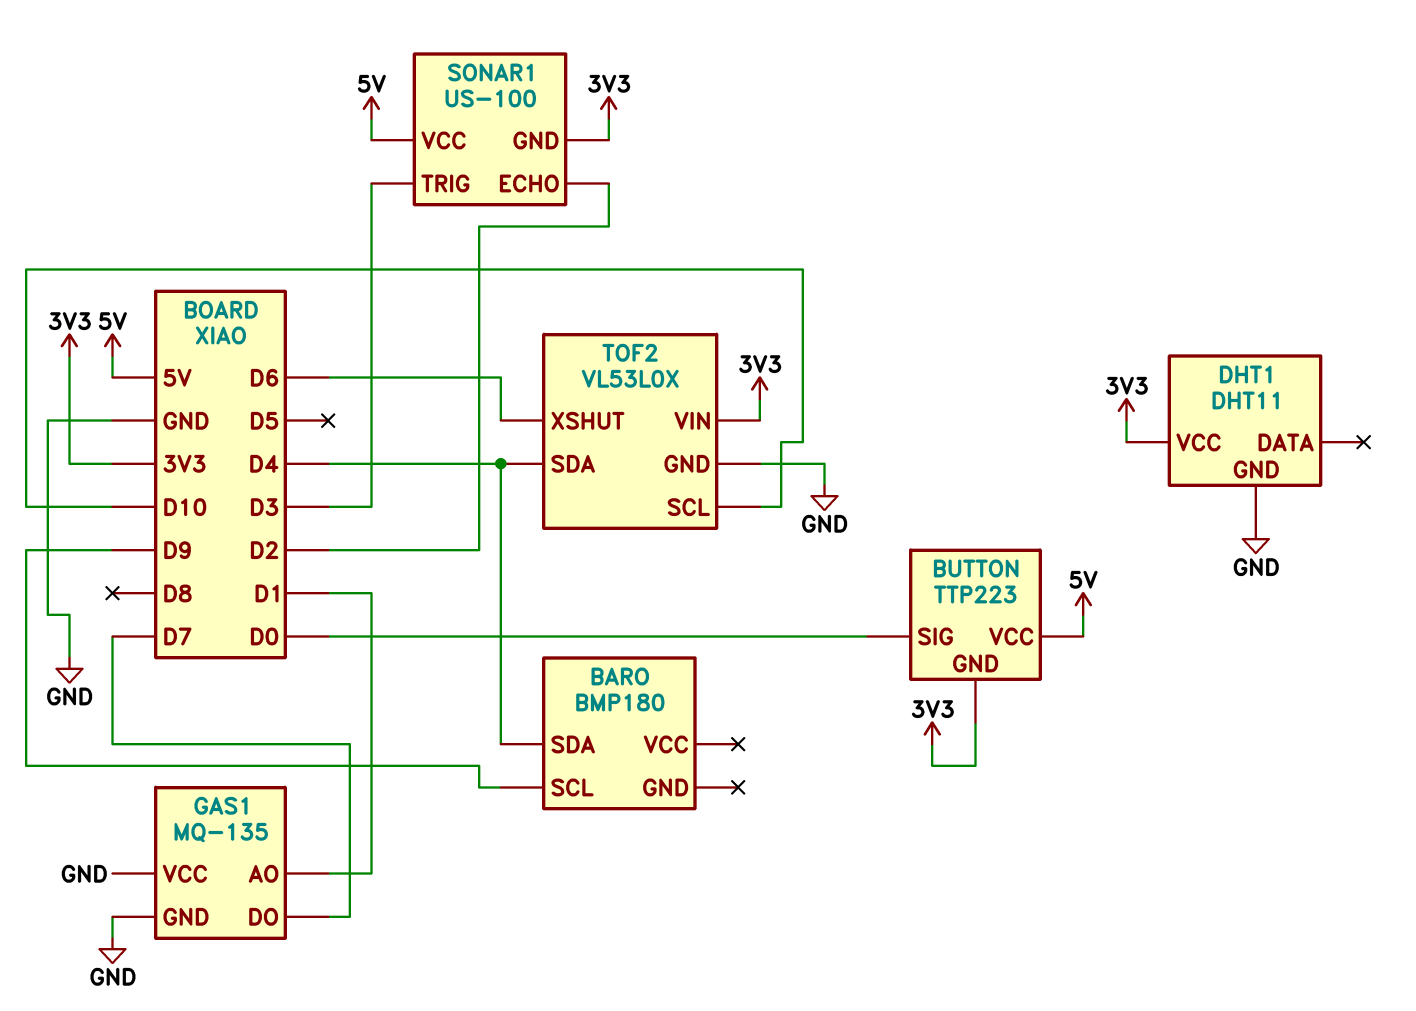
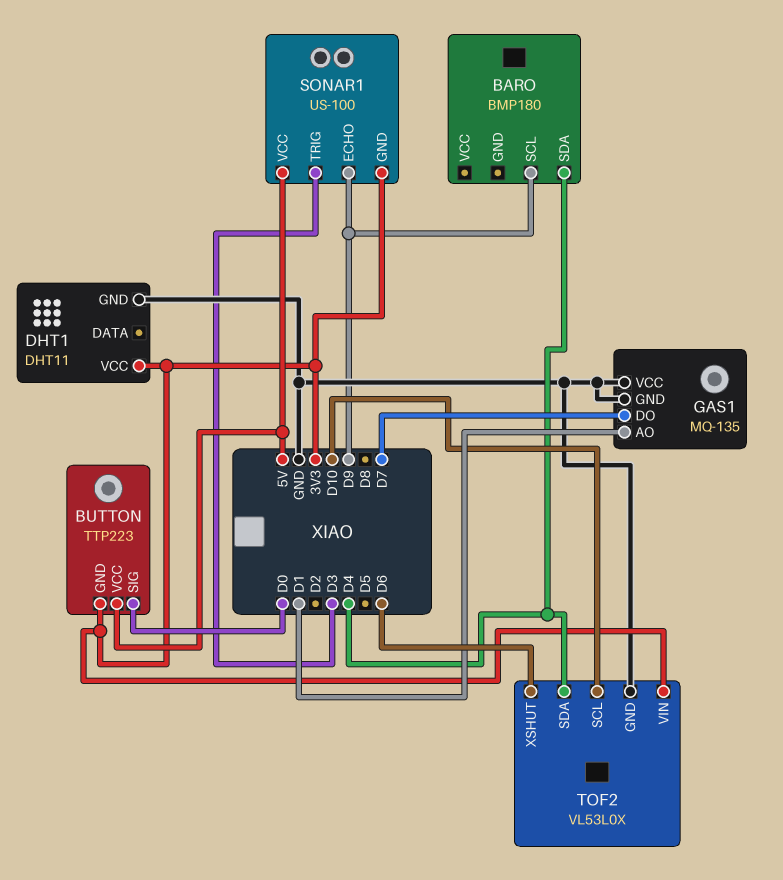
SONAR1 pin ECHO: D2 -> D9

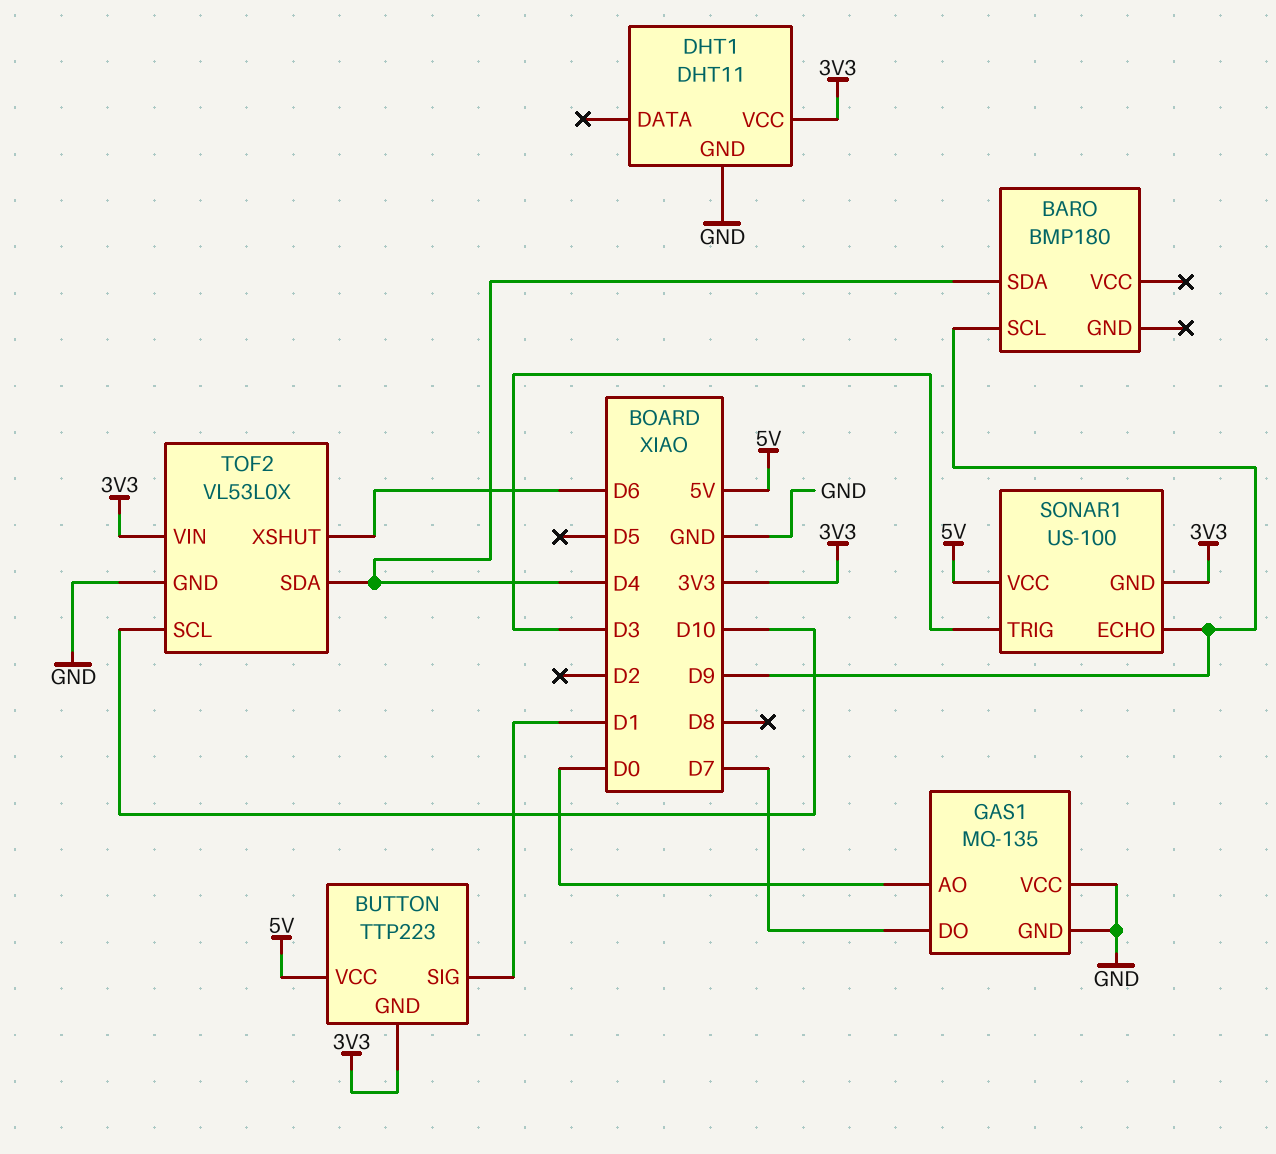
BUTTON pin SIG: D0 -> D1
GAS1 pin AO: D1 -> D0

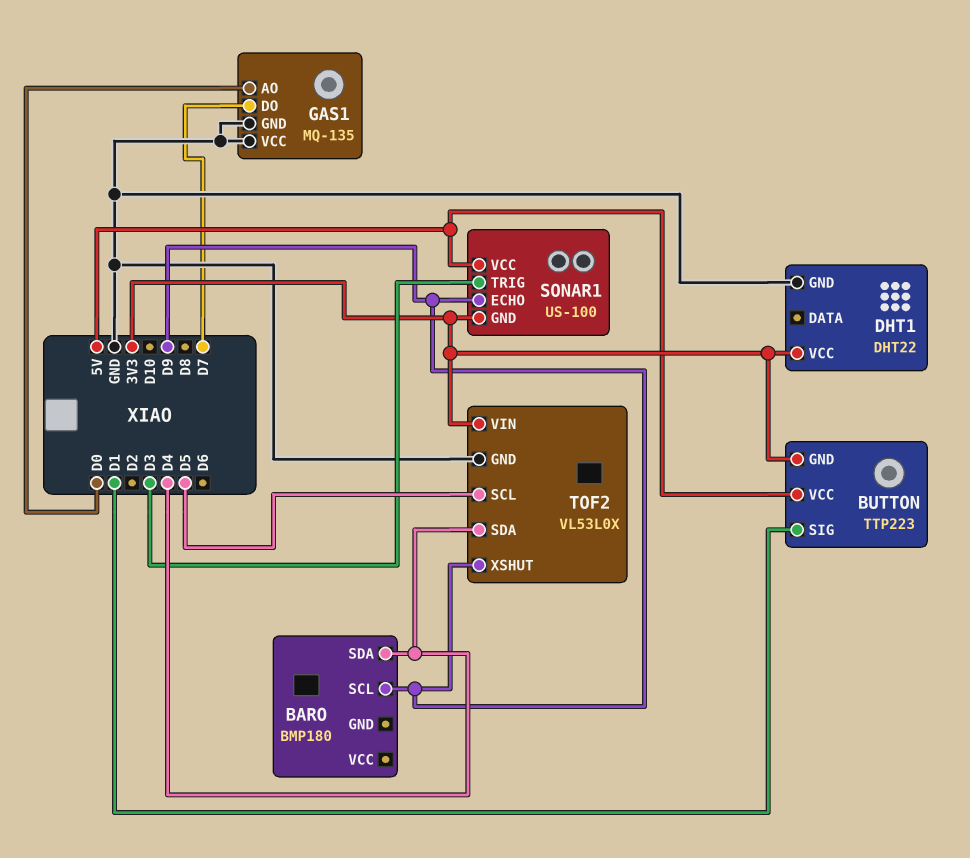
DHT1: DHT11 -> DHT22
TOF2 pin SCL: D10 -> D5
TOF2 pin XSHUT: D6 -> D9

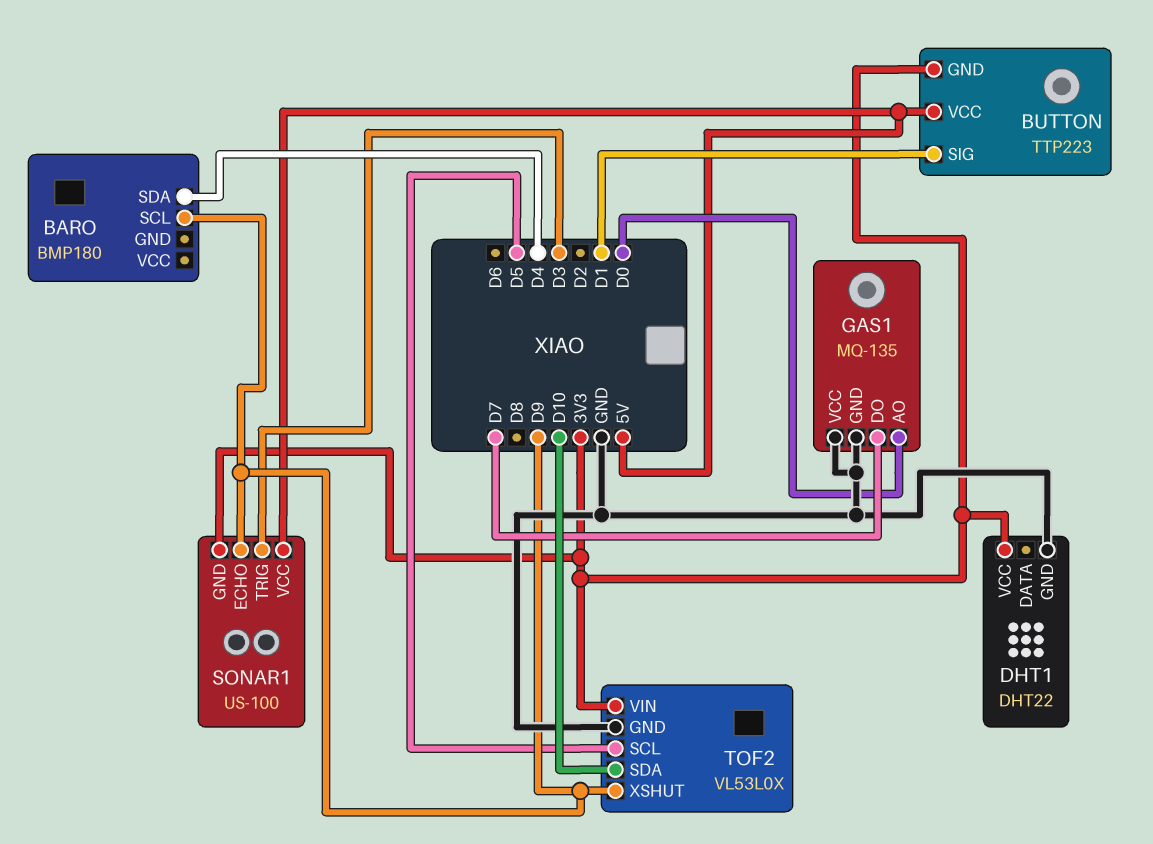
TOF2 pin SDA: D4 -> D10

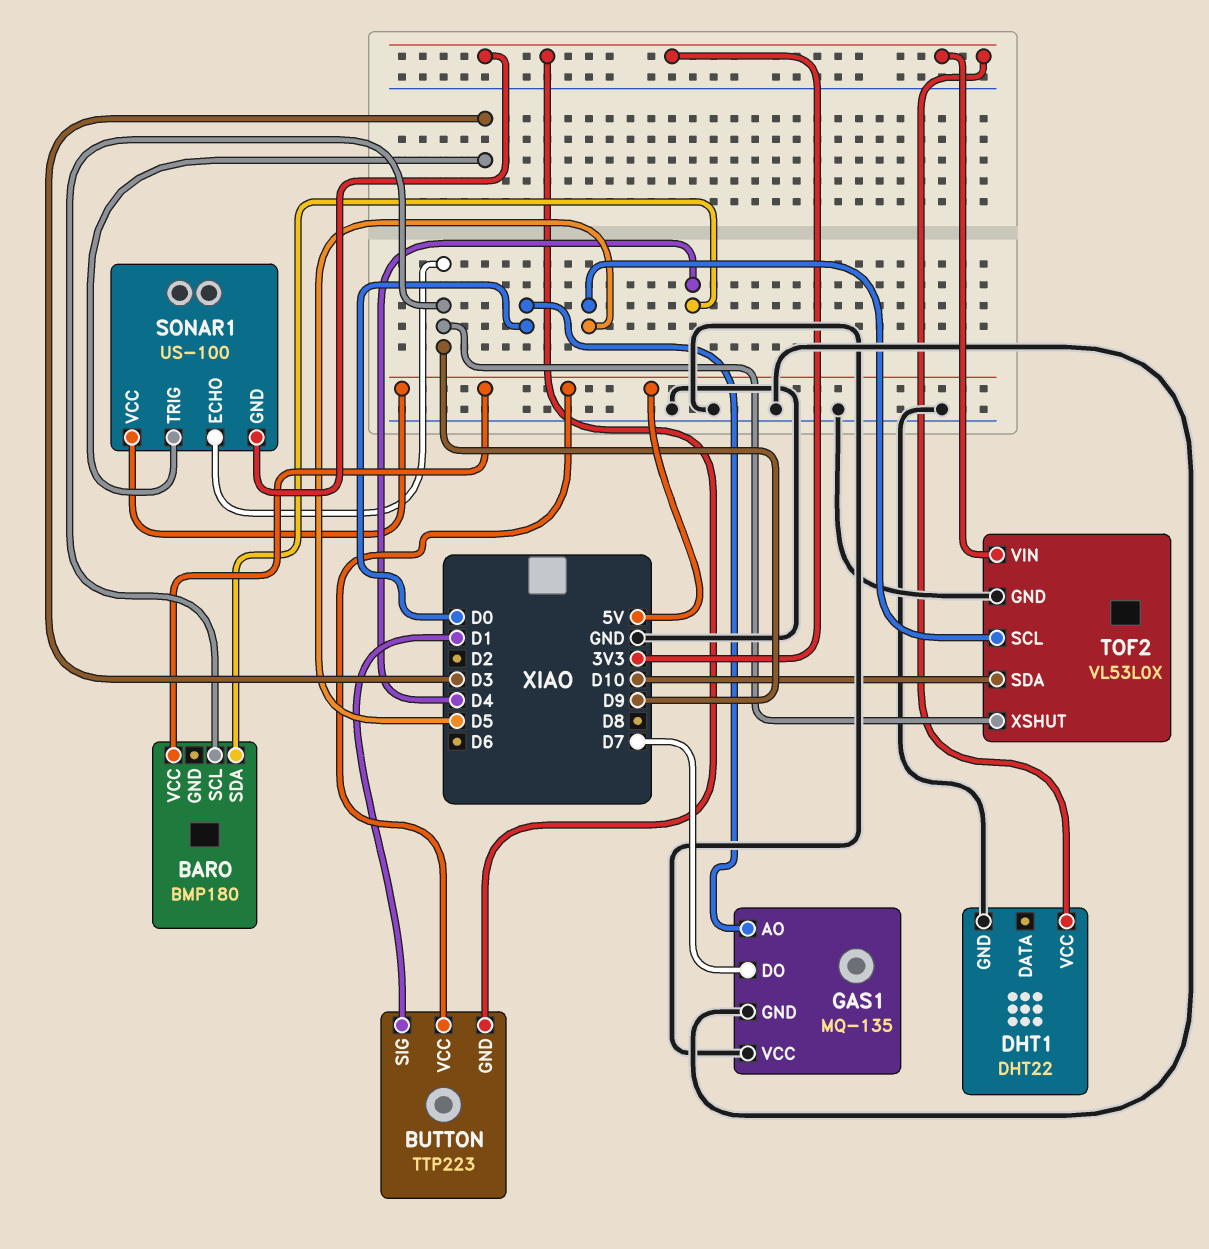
BARO pin VCC: none -> 5V

